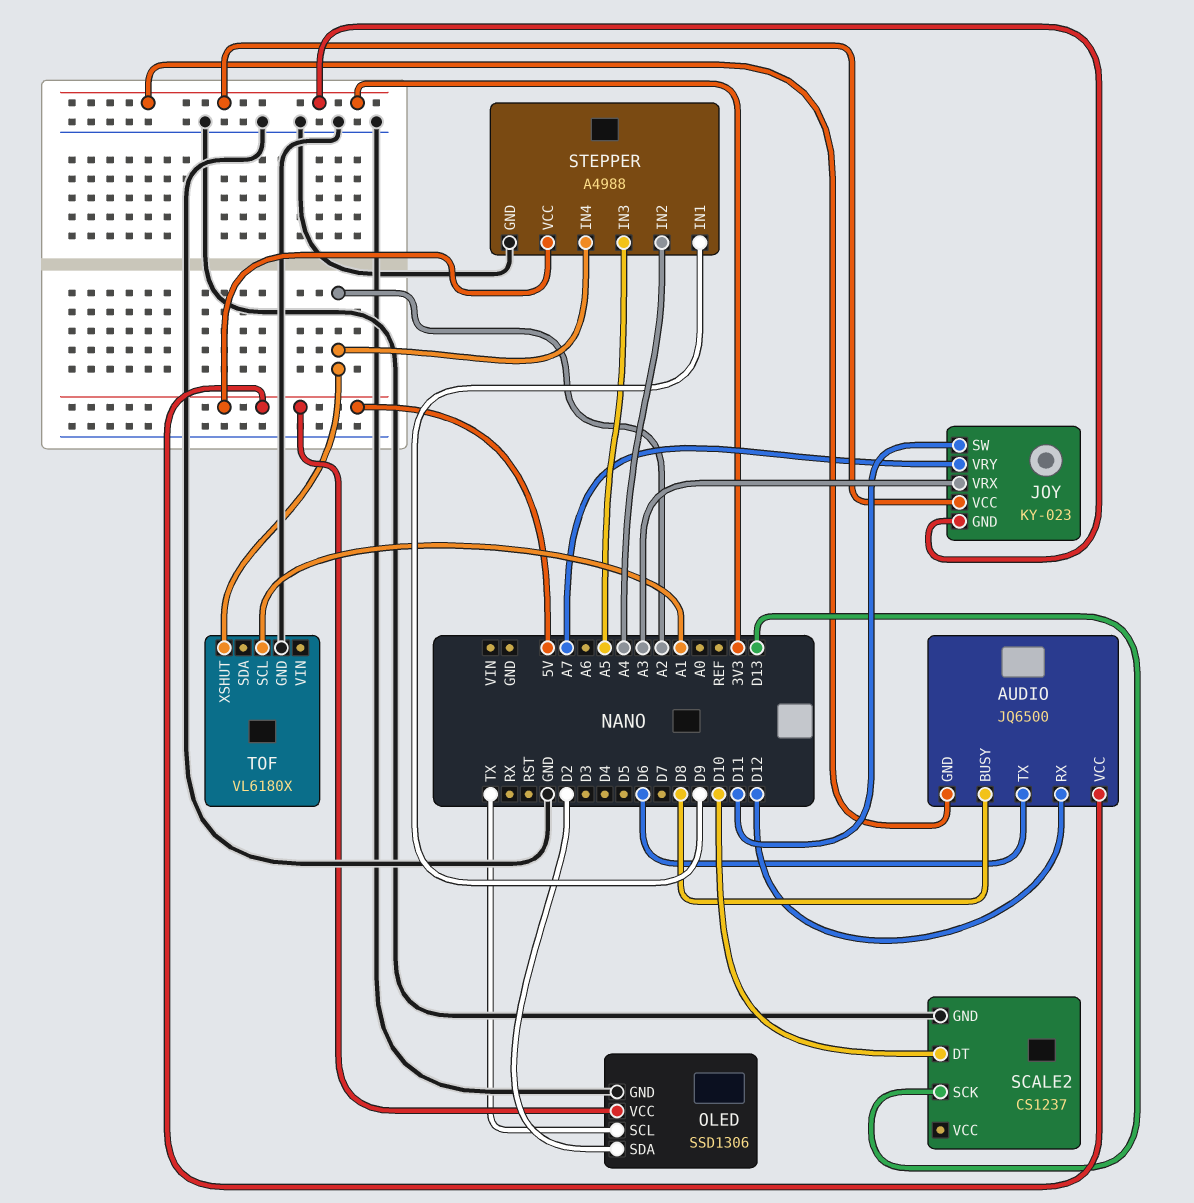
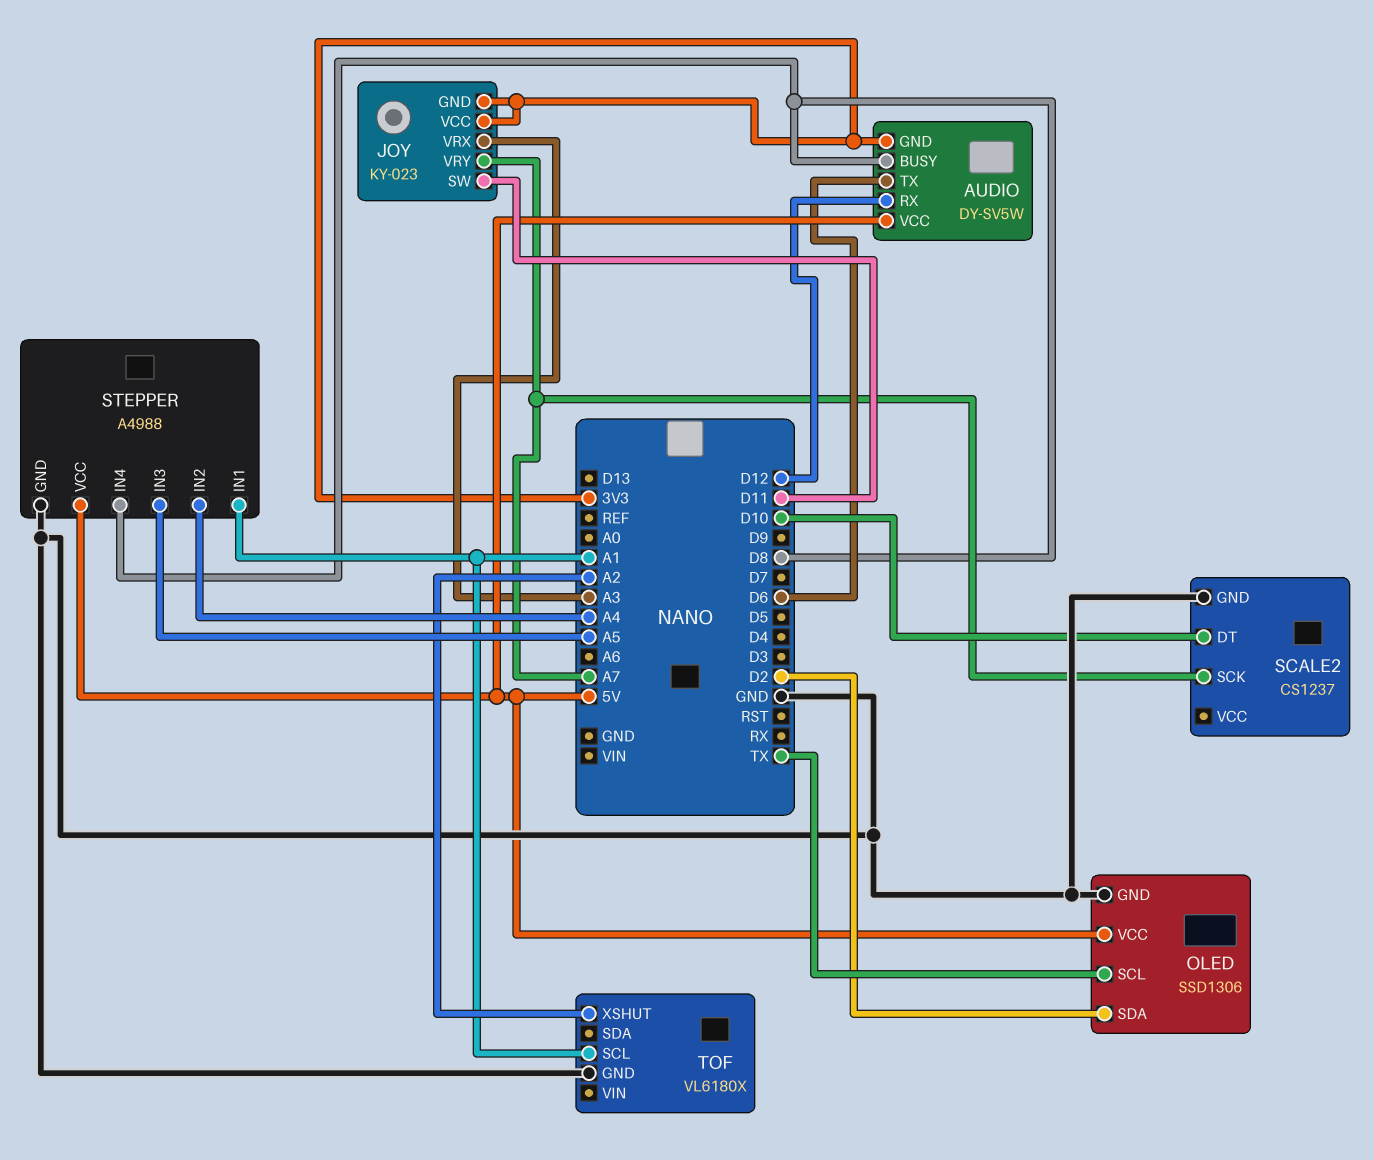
AUDIO: JQ6500 -> DY-SV5W
SCALE2 pin SCK: D13 -> A7
STEPPER pin IN1: D9 -> A1
STEPPER pin IN4: A2 -> D8

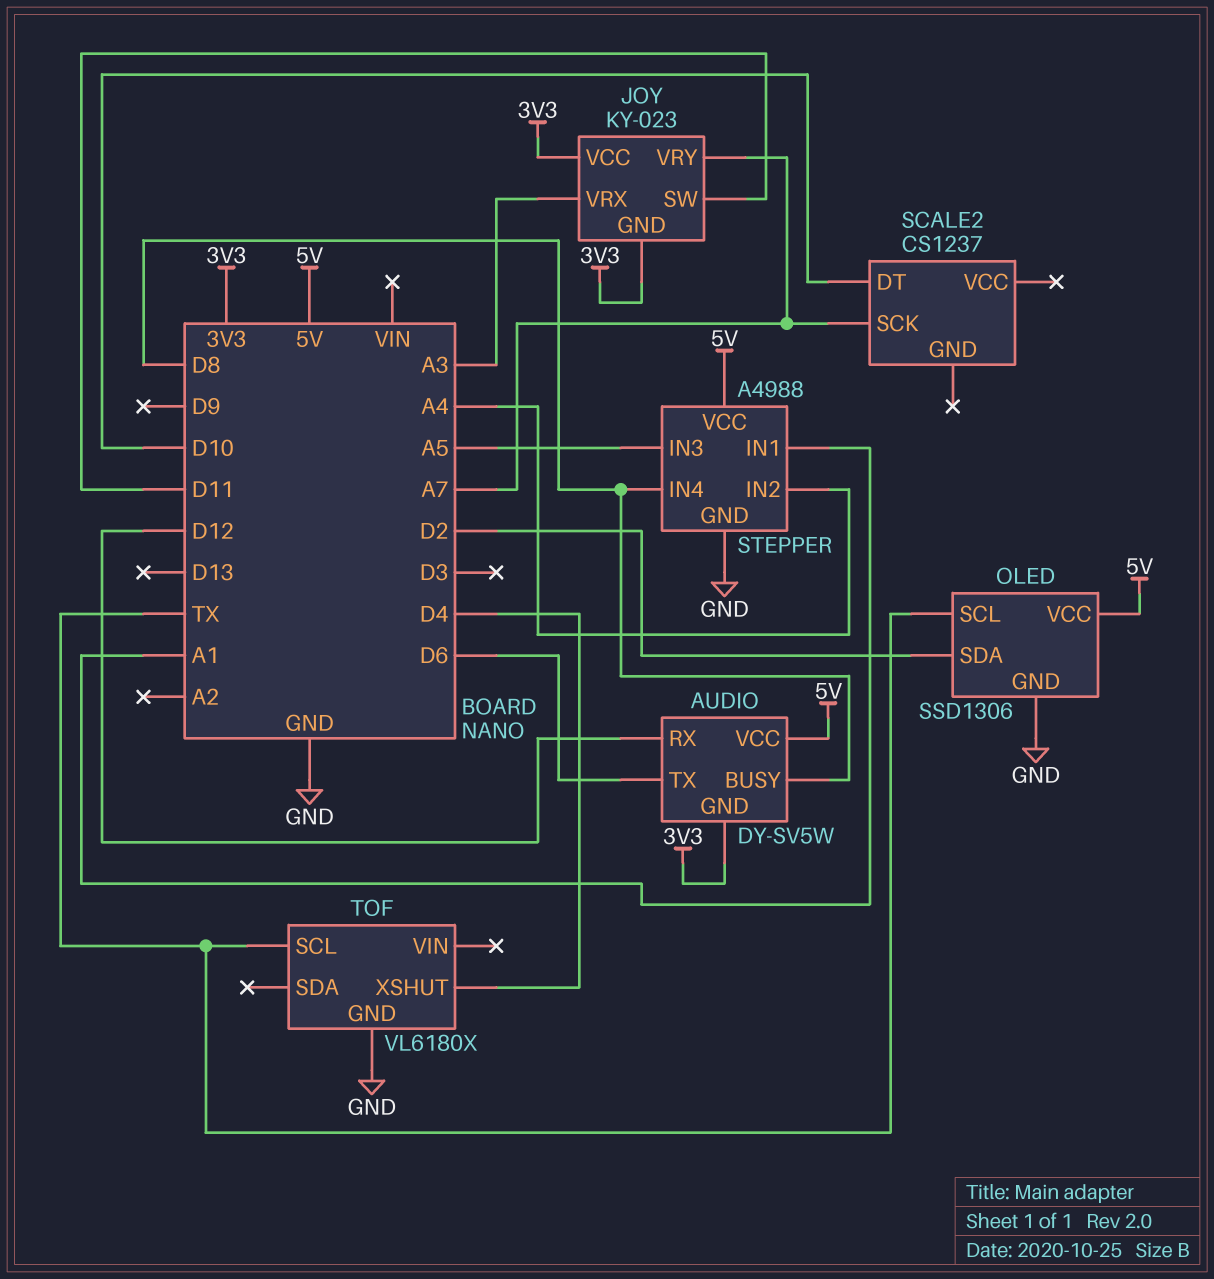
SCALE2 pin GND: GND -> none
TOF pin SCL: A1 -> TX
TOF pin XSHUT: A2 -> D4

